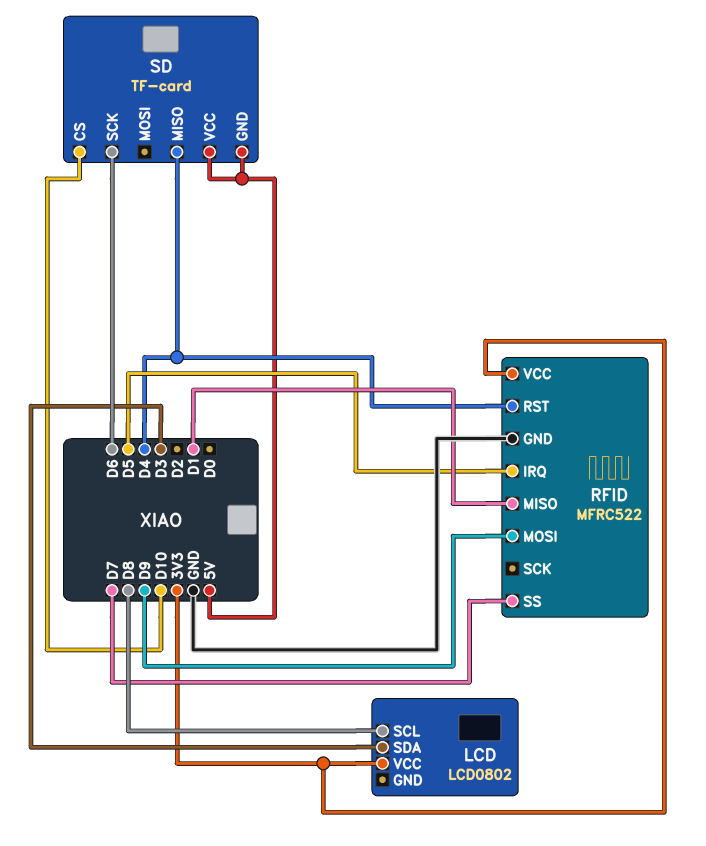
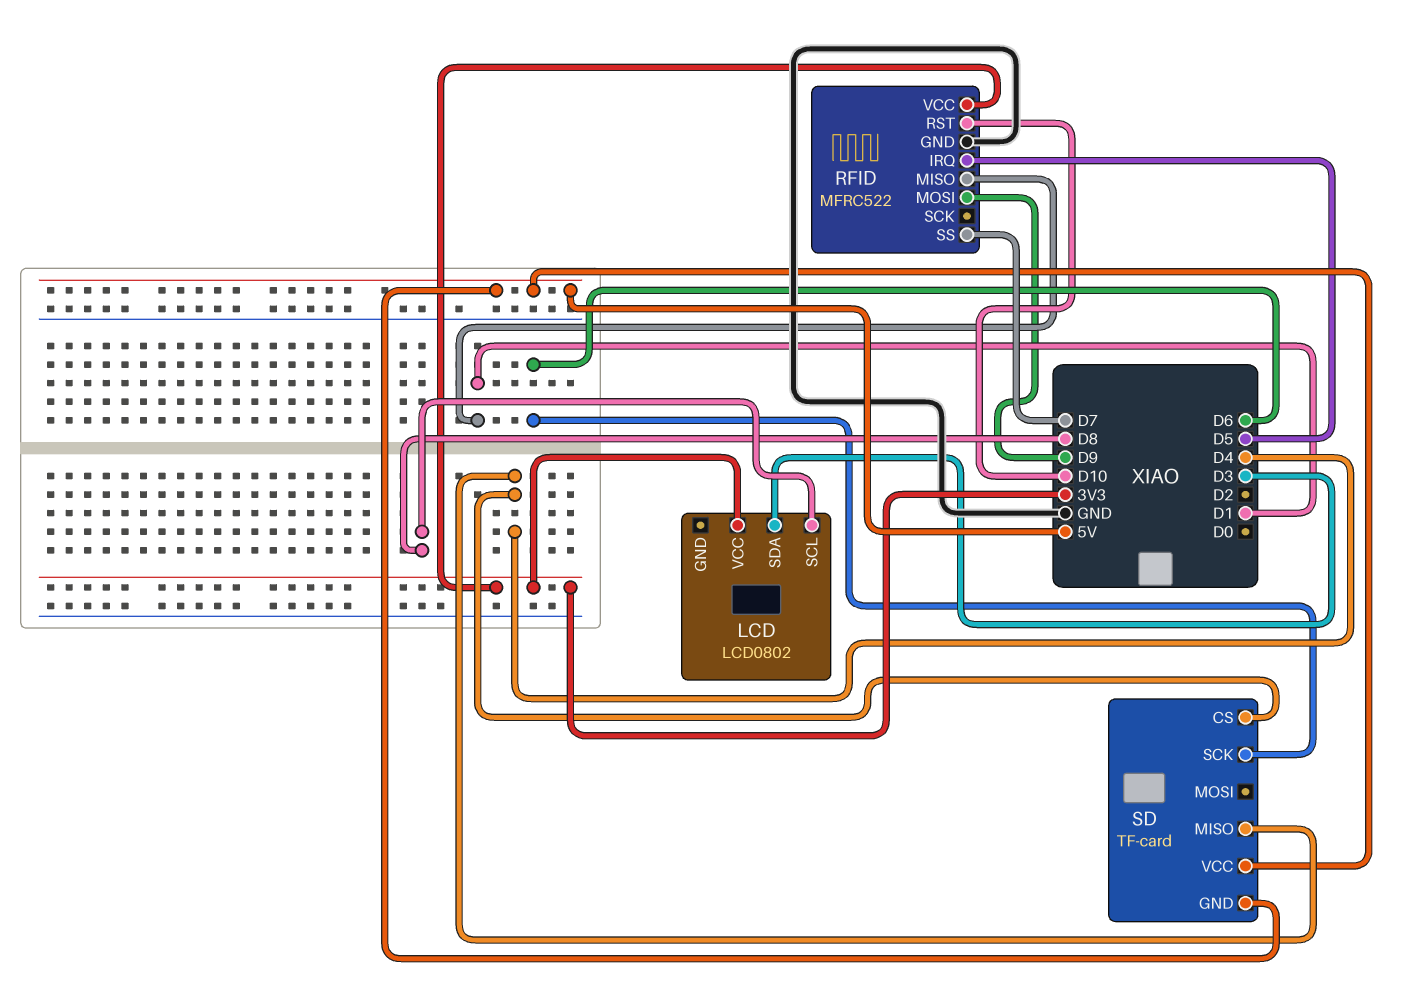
RFID pin RST: D4 -> D10
SD pin CS: D10 -> D4

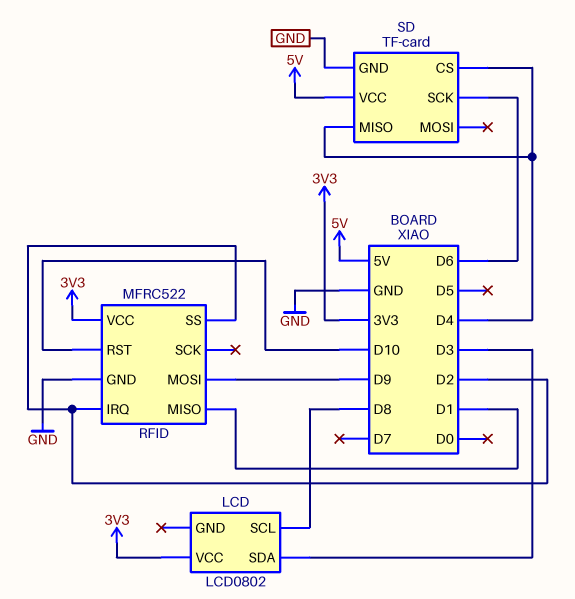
RFID pin IRQ: D5 -> D2
RFID pin SS: D7 -> D2
SD pin GND: 5V -> GND

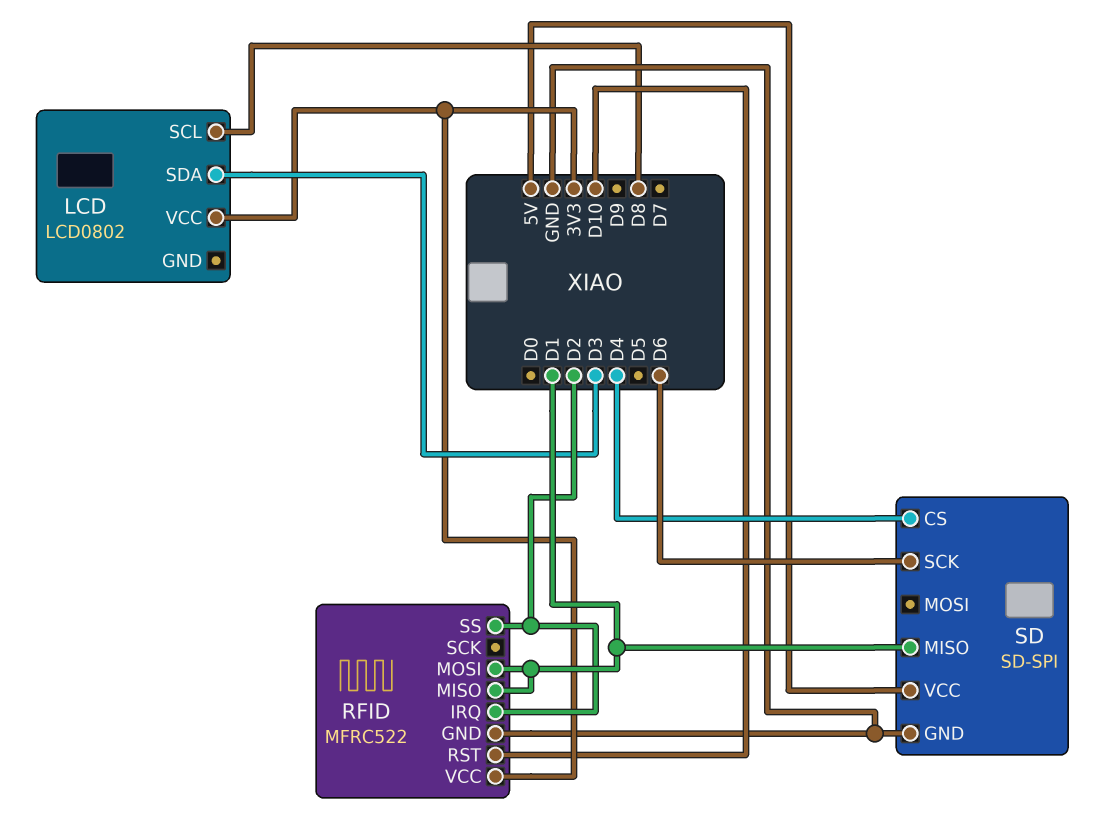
RFID pin MOSI: D9 -> D1
SD: TF-card -> SD-SPI
SD pin MISO: D4 -> D1

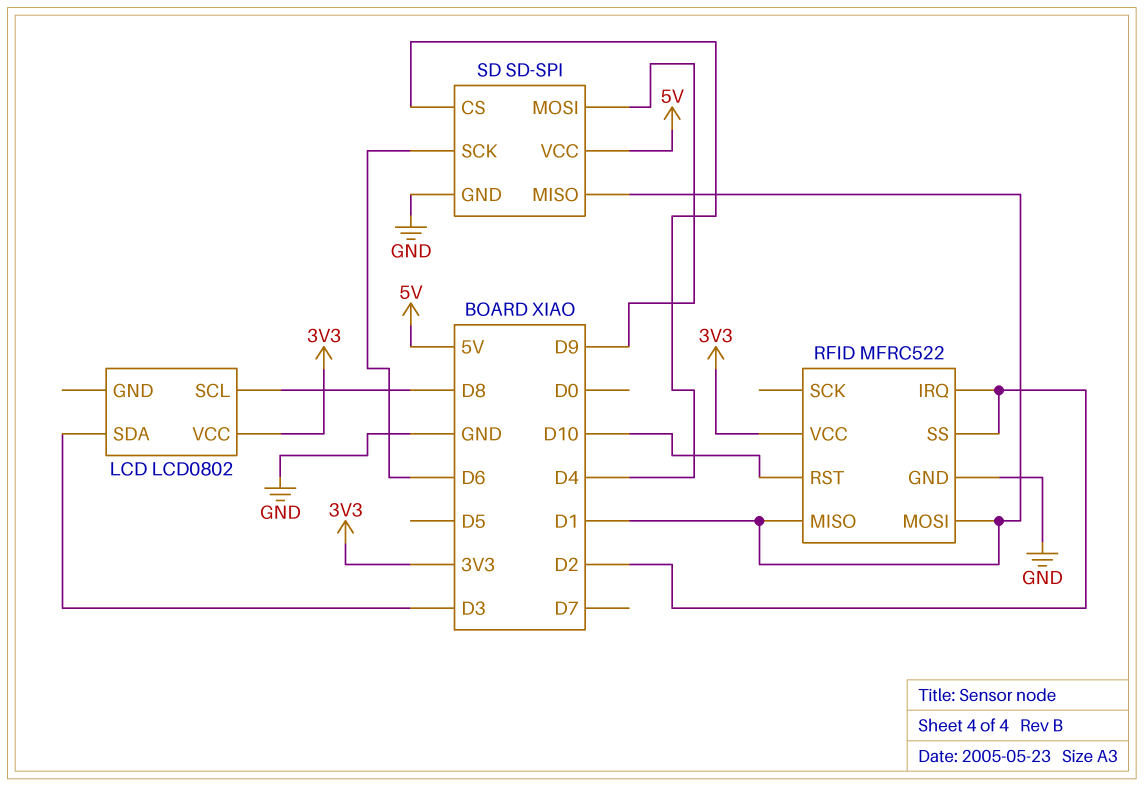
SD pin MOSI: none -> D9

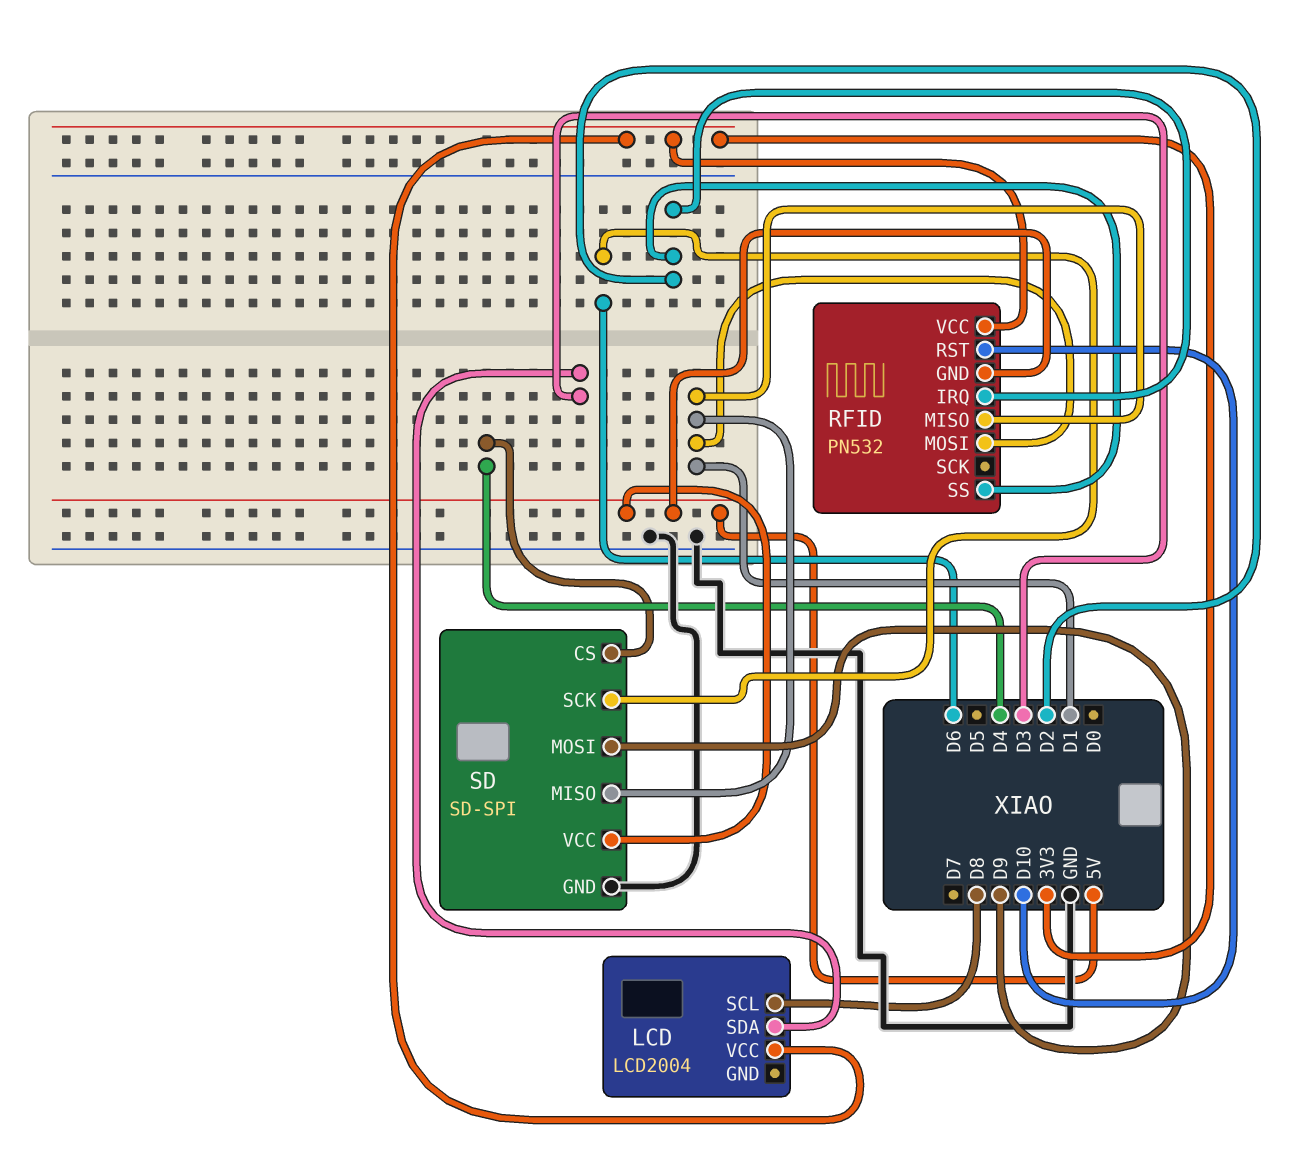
LCD: LCD0802 -> LCD2004
RFID: MFRC522 -> PN532
RFID pin GND: GND -> 5V

